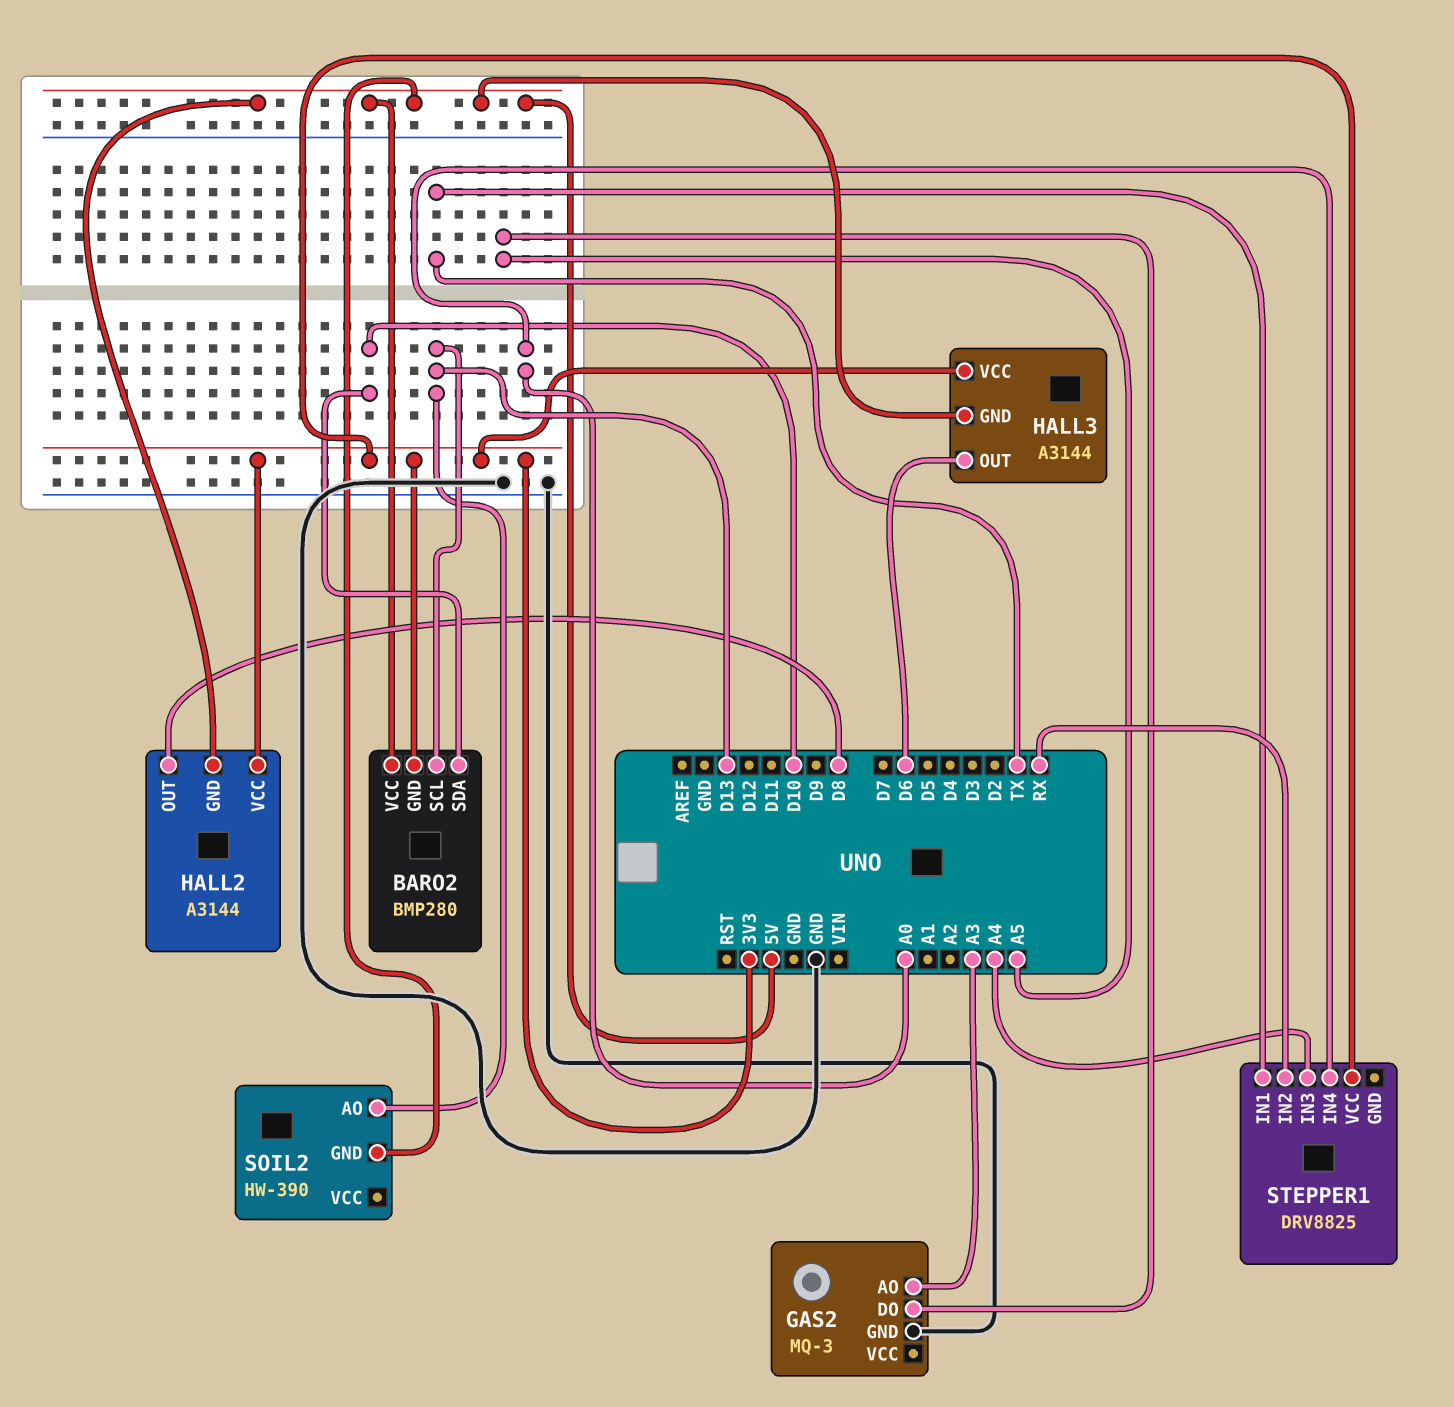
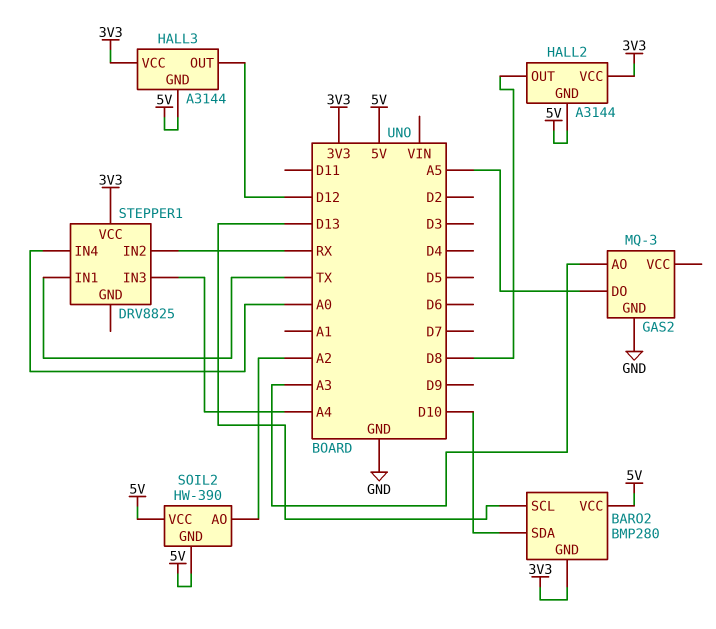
HALL3 pin OUT: D6 -> D12
SOIL2 pin AO: D13 -> A2
SOIL2 pin VCC: none -> 5V

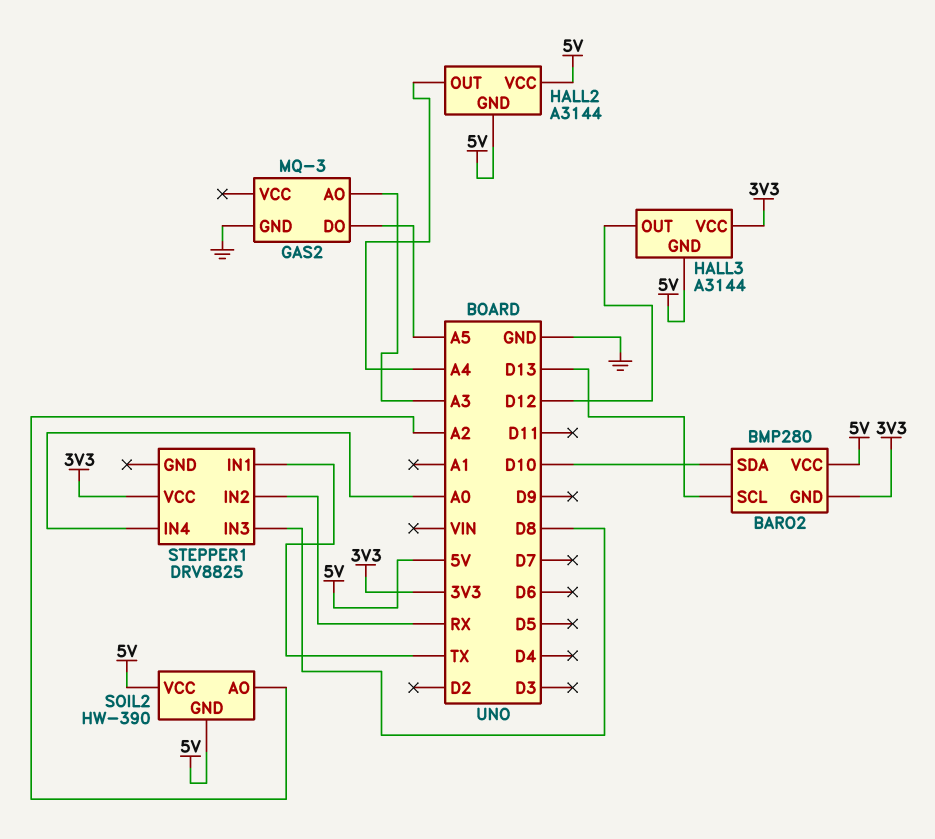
HALL2 pin OUT: D8 -> A4
HALL2 pin VCC: 3V3 -> 5V
STEPPER1 pin IN3: A4 -> D8

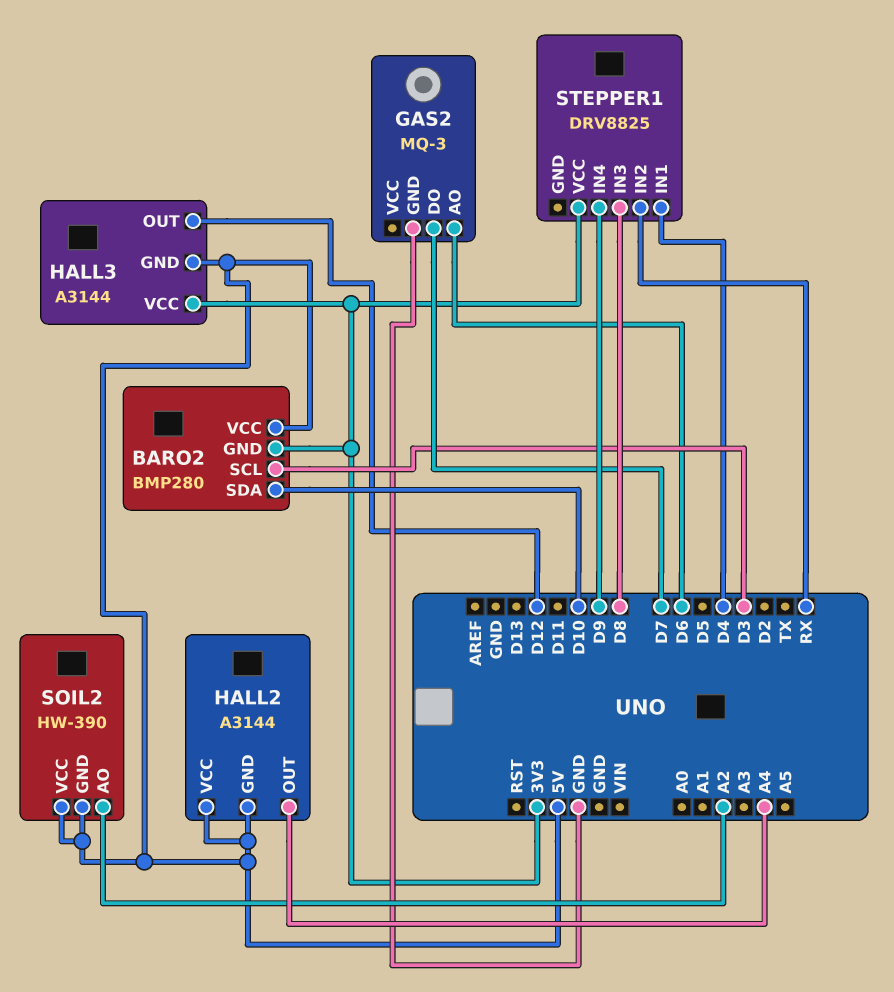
BARO2 pin SCL: D13 -> D3
GAS2 pin AO: A3 -> D6
GAS2 pin DO: A5 -> D7
STEPPER1 pin IN1: TX -> D4
STEPPER1 pin IN4: A0 -> D9

